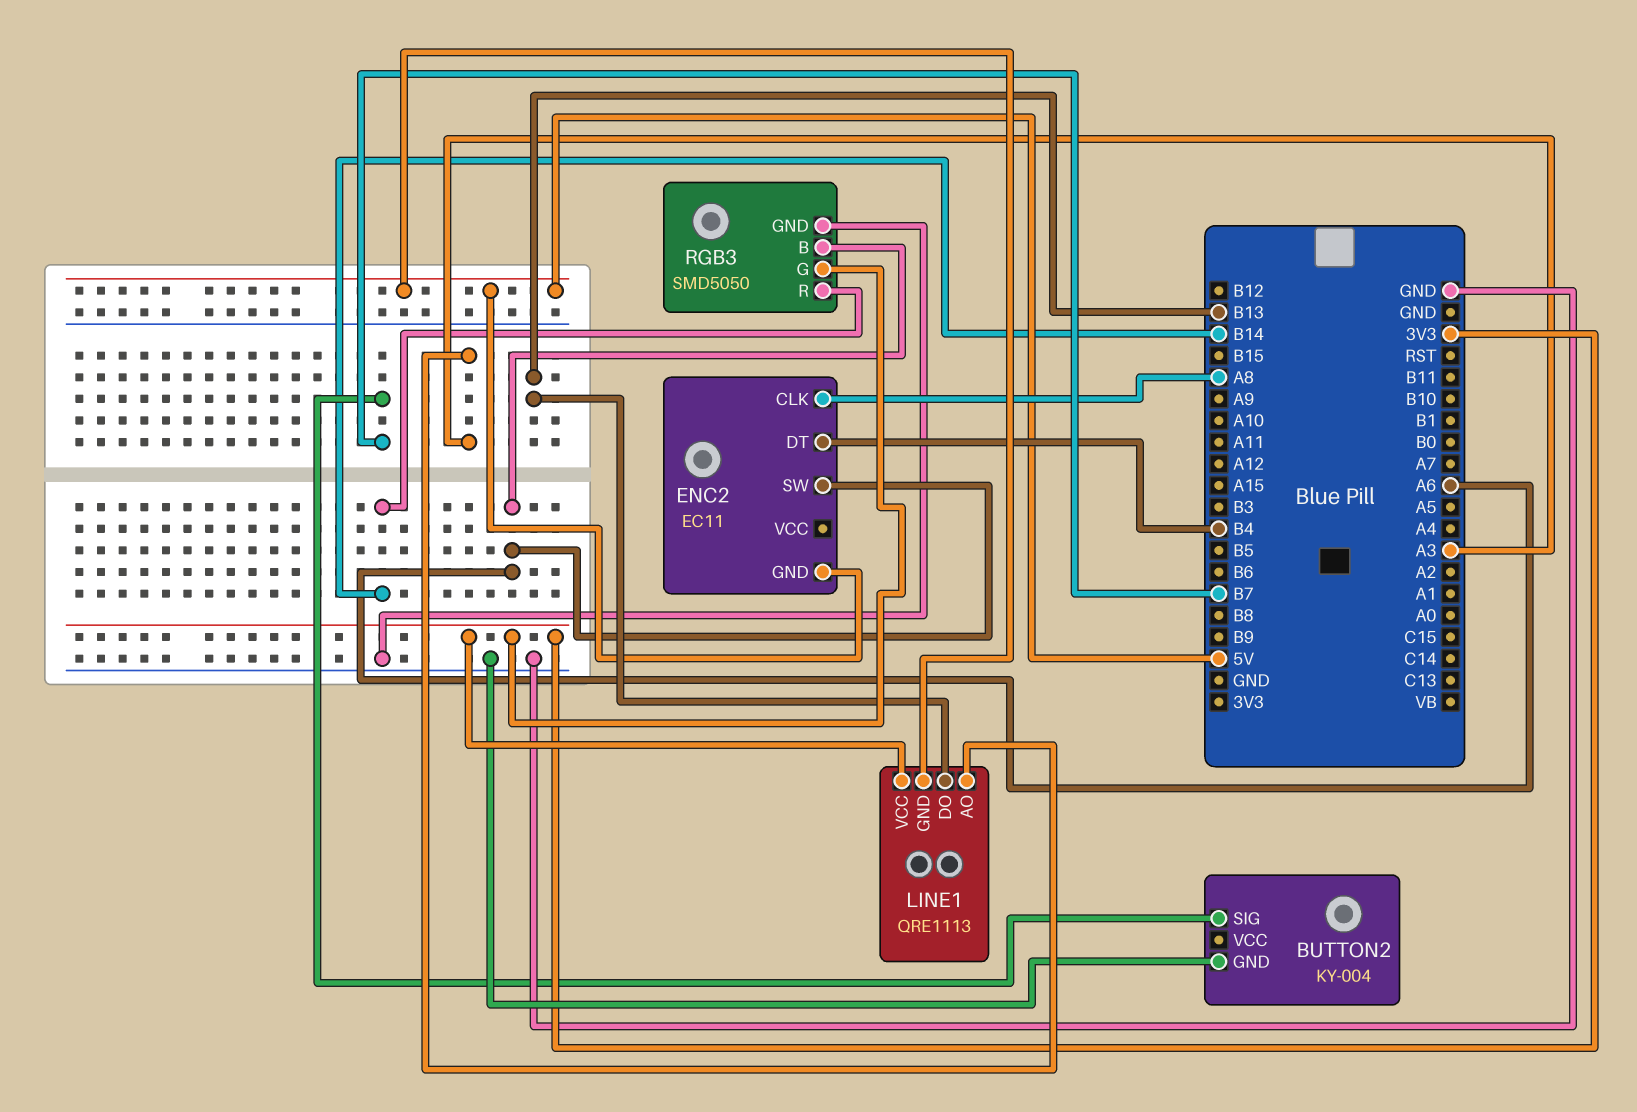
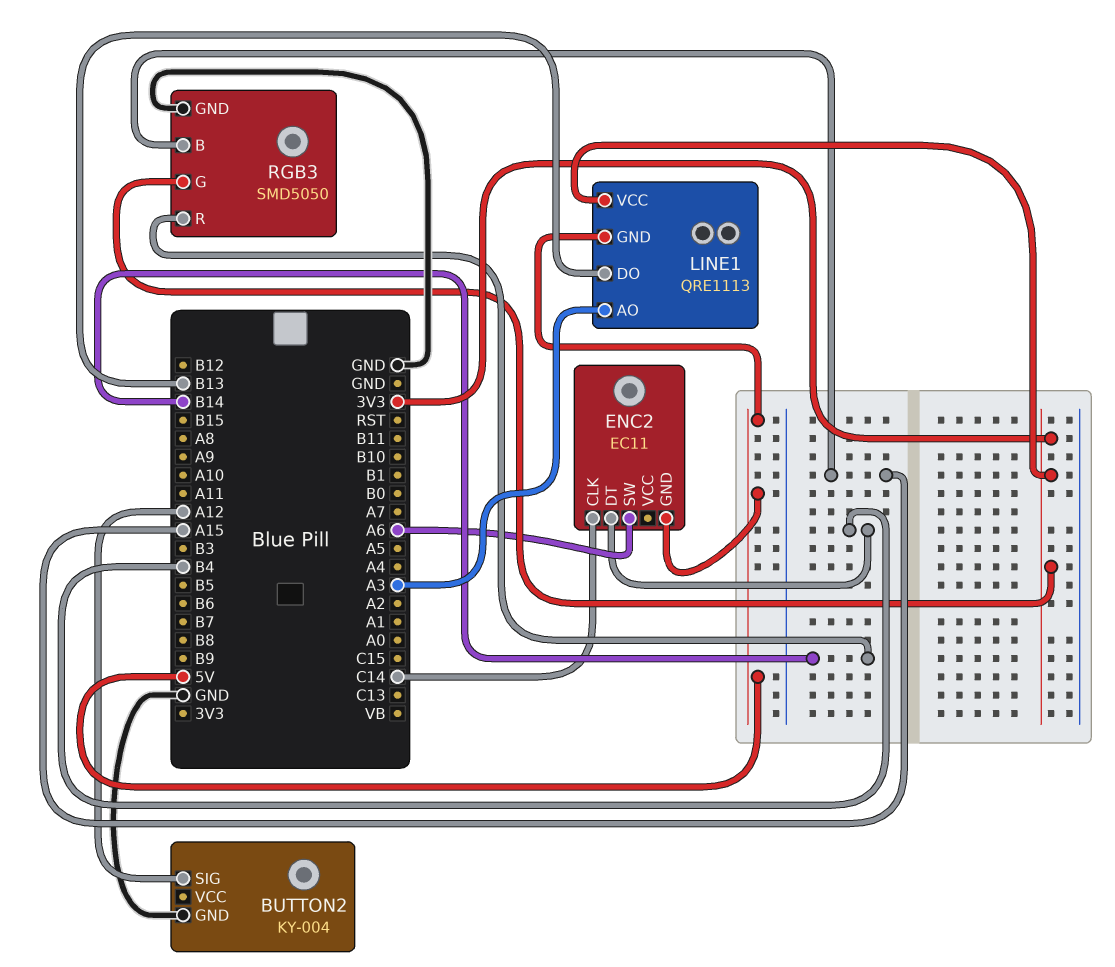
BUTTON2 pin SIG: B7 -> A12
ENC2 pin CLK: A8 -> C14
RGB3 pin B: A6 -> A15

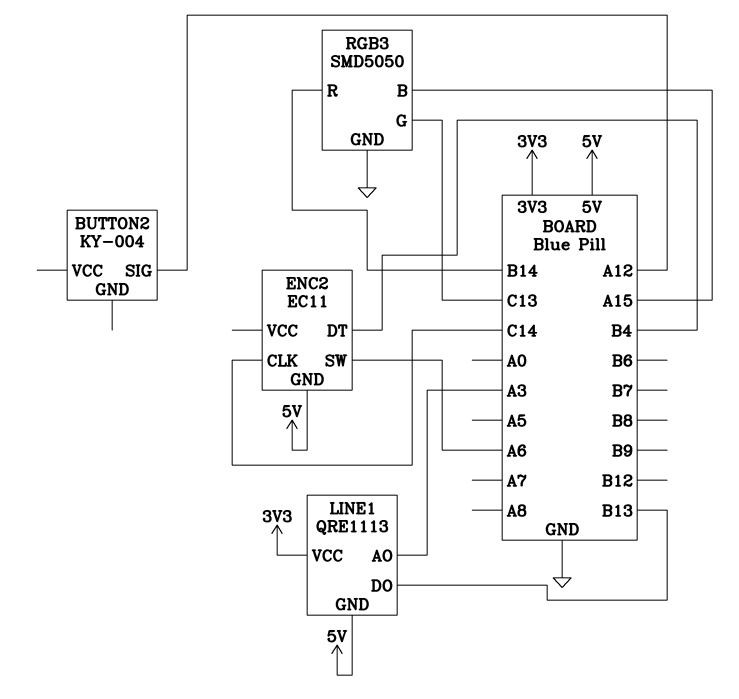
BUTTON2 pin GND: GND -> none
RGB3 pin G: 3V3 -> C13

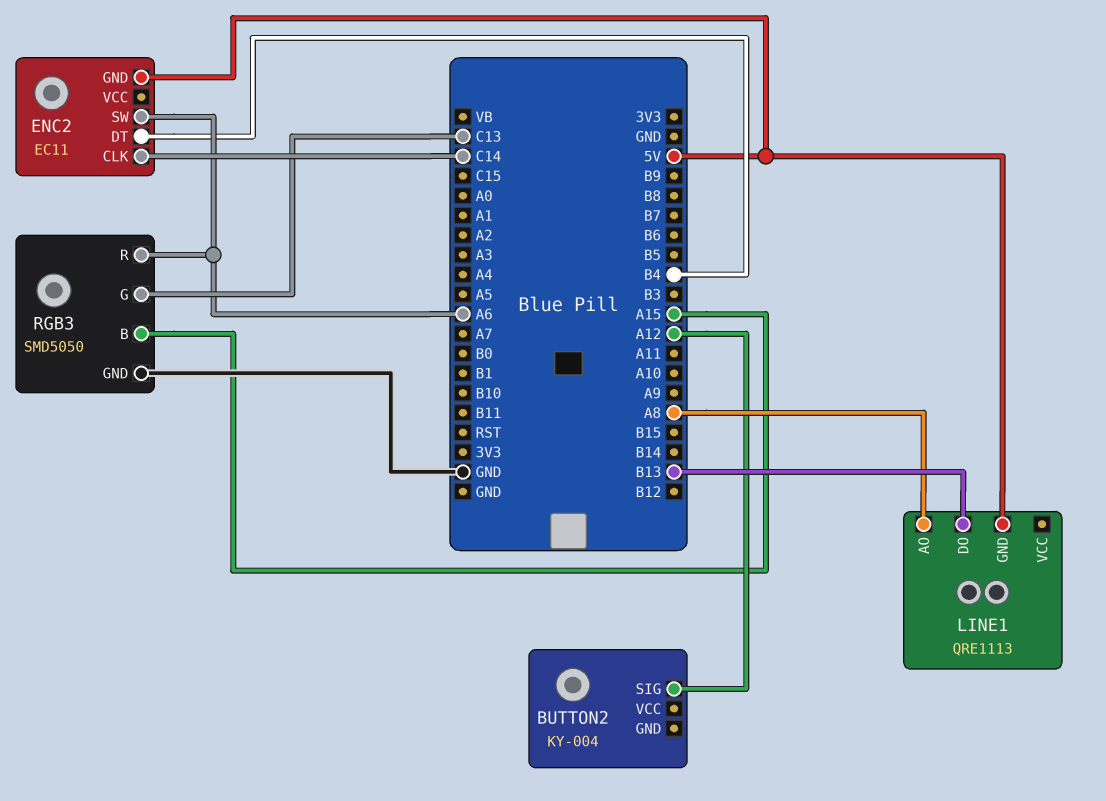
LINE1 pin AO: A3 -> A8
LINE1 pin VCC: 3V3 -> none
RGB3 pin R: B14 -> A6

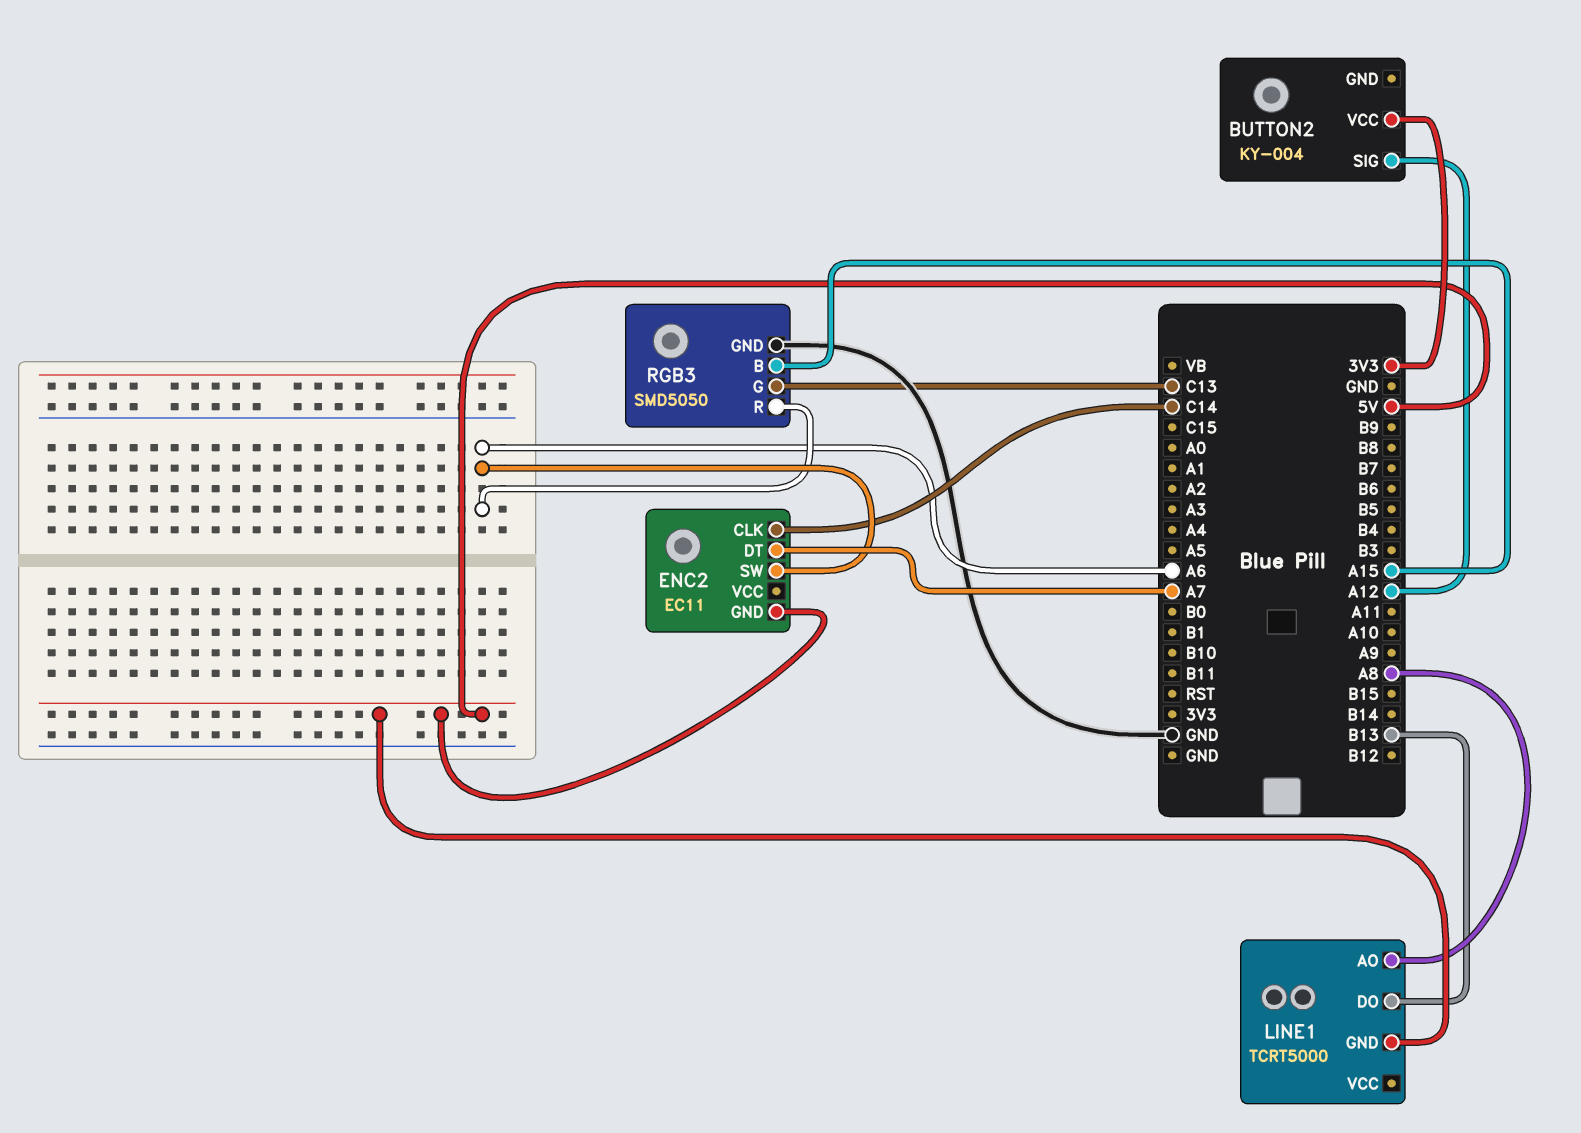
BUTTON2 pin VCC: none -> 3V3
ENC2 pin DT: B4 -> A7
LINE1: QRE1113 -> TCRT5000

